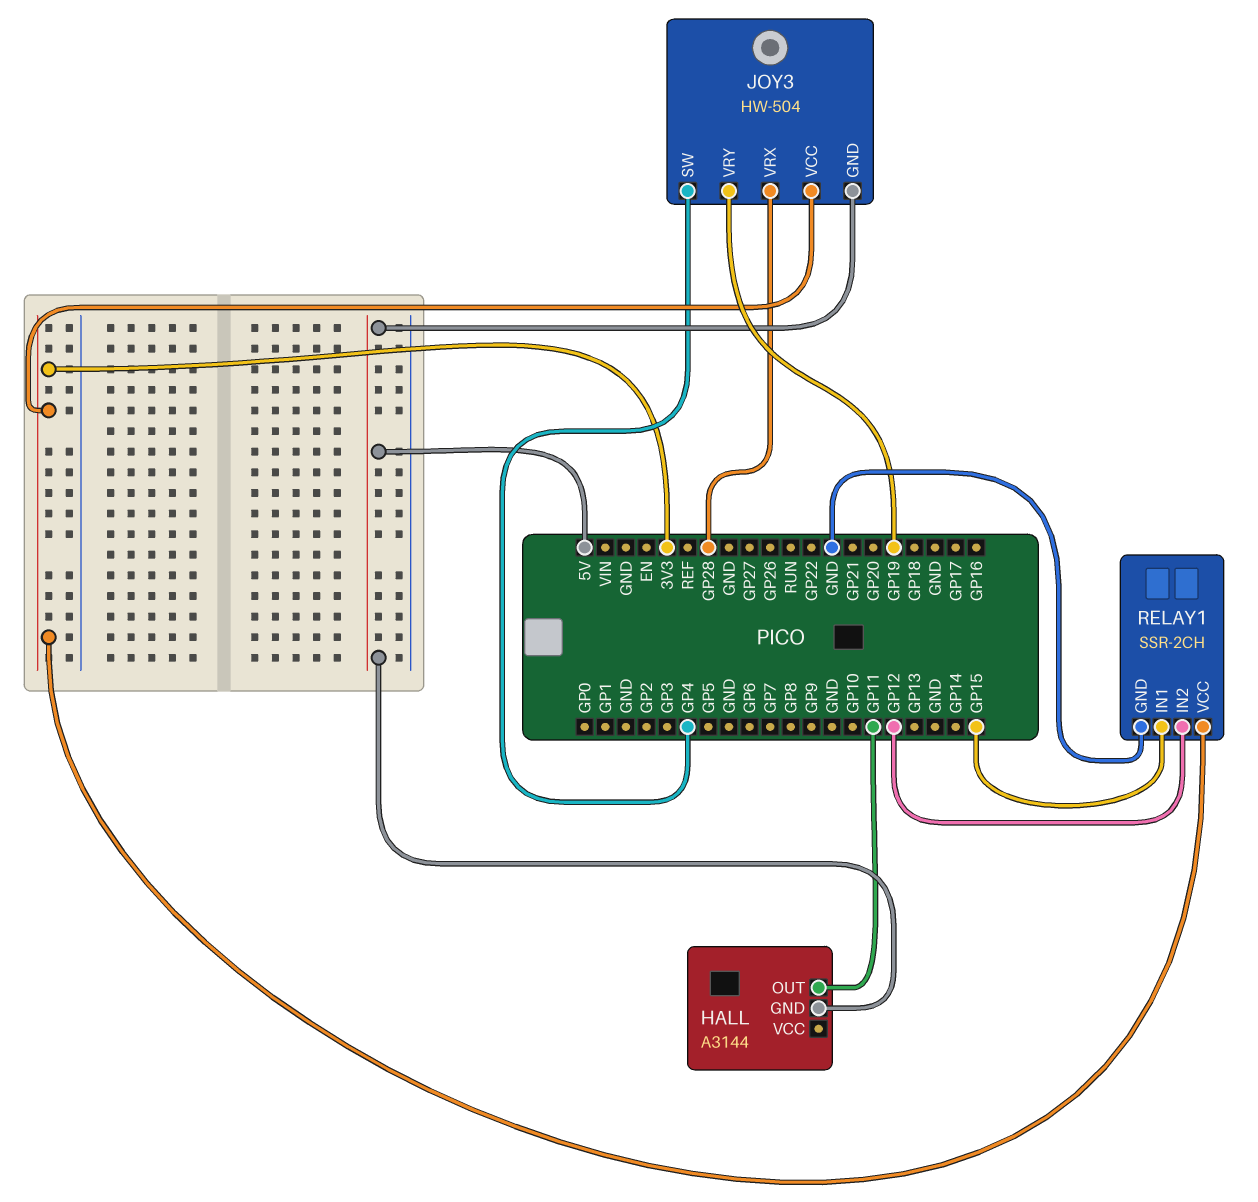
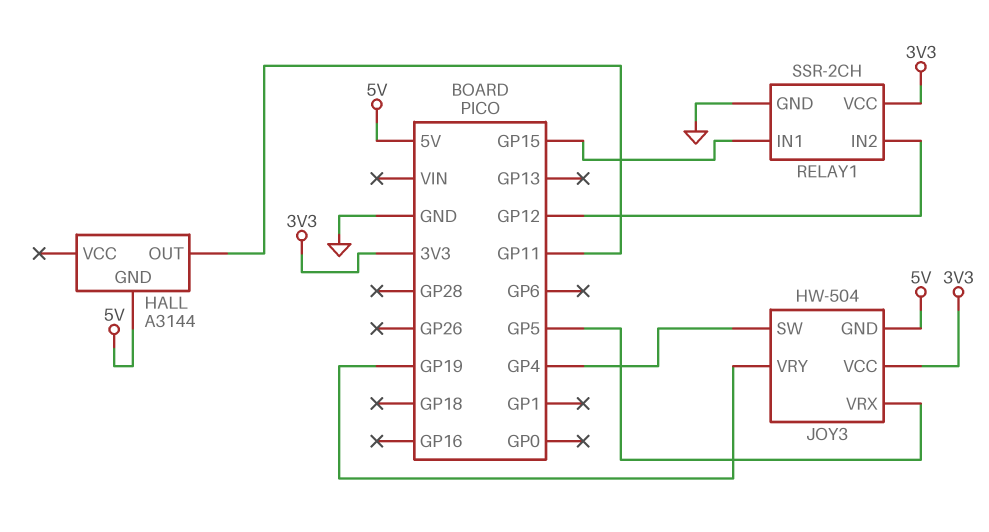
JOY3 pin VRX: GP28 -> GP5

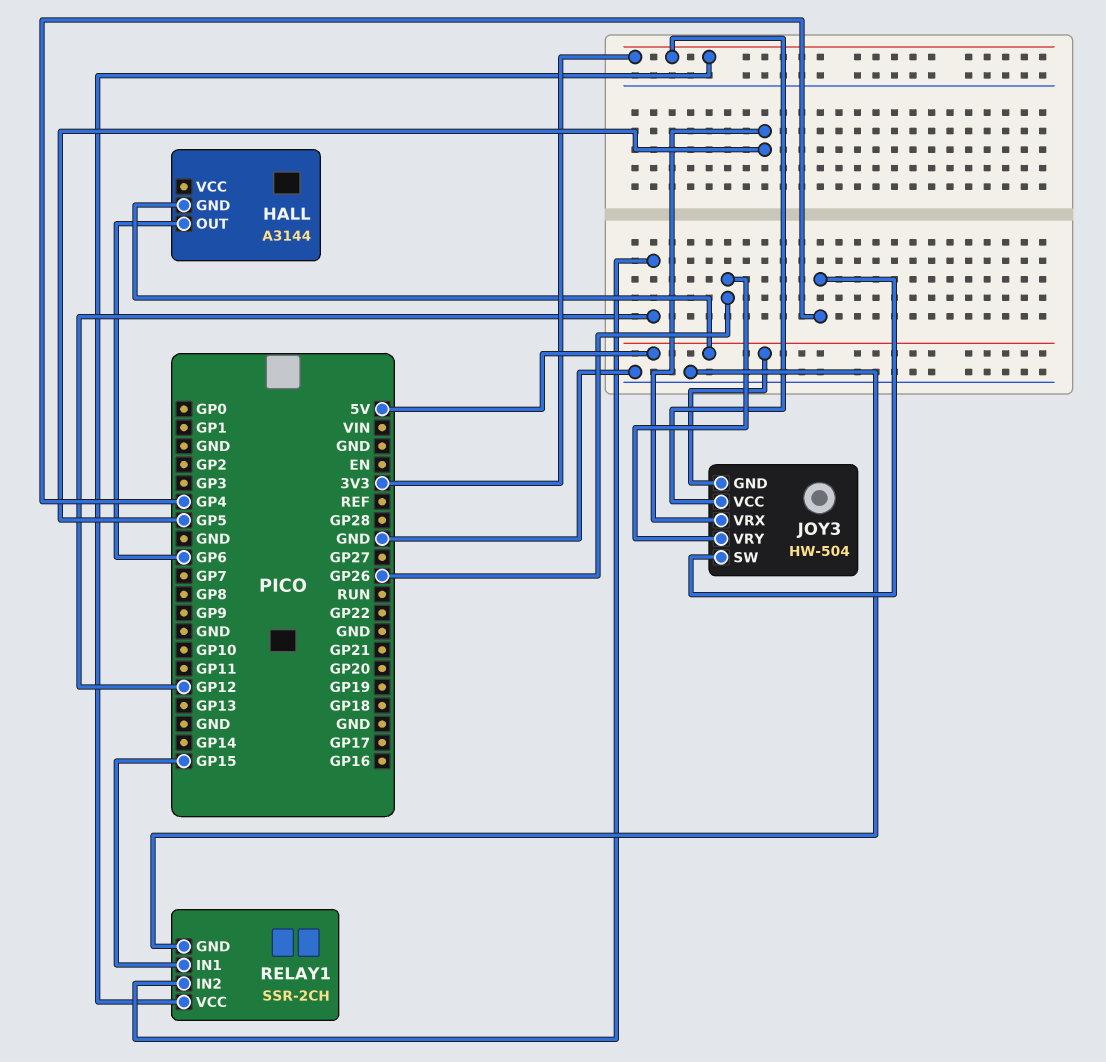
HALL pin OUT: GP11 -> GP6
JOY3 pin VRY: GP19 -> GP26

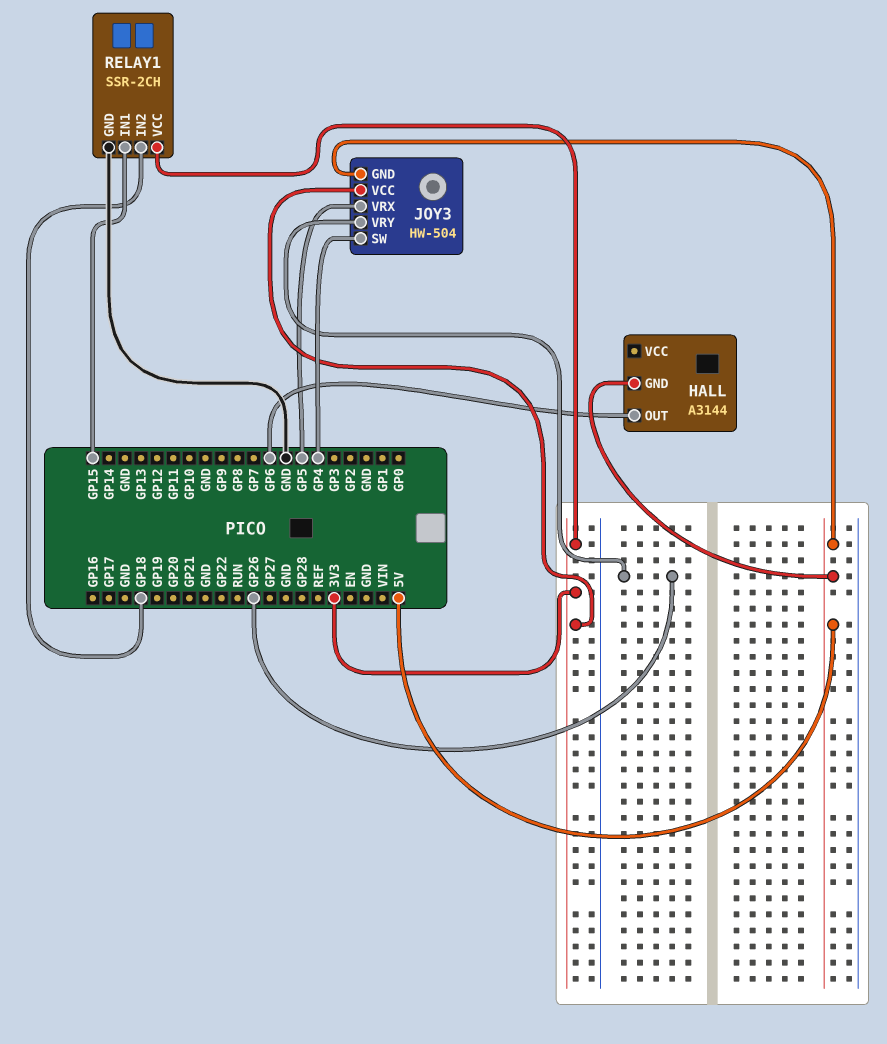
RELAY1 pin IN2: GP12 -> GP18

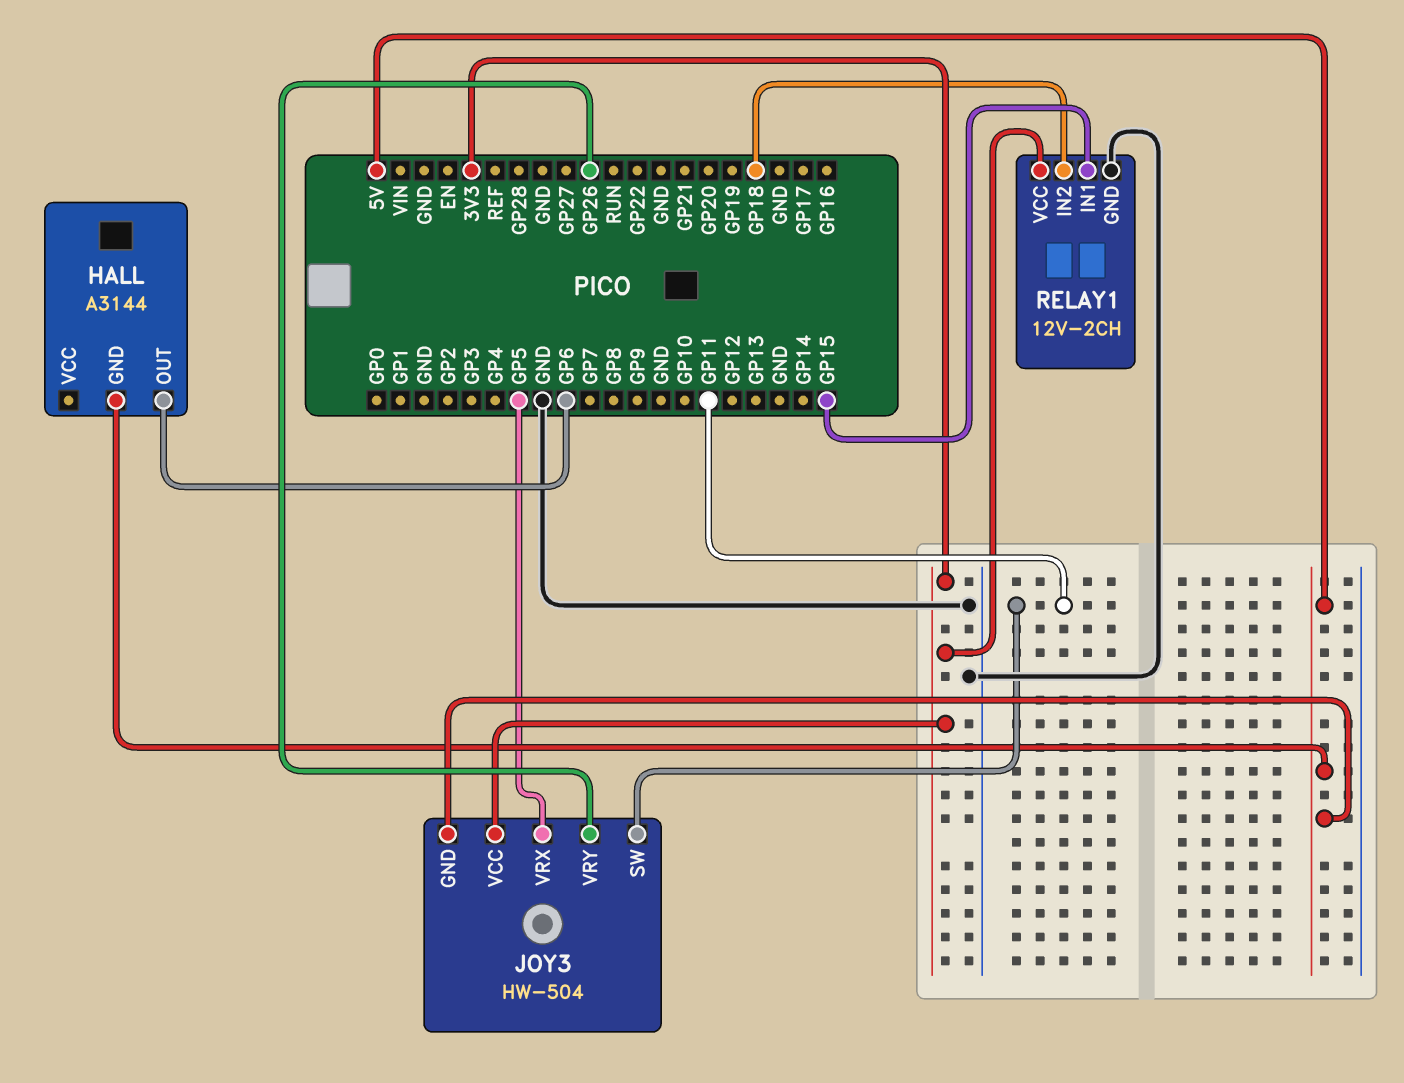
JOY3 pin SW: GP4 -> GP11
RELAY1: SSR-2CH -> 12V-2CH

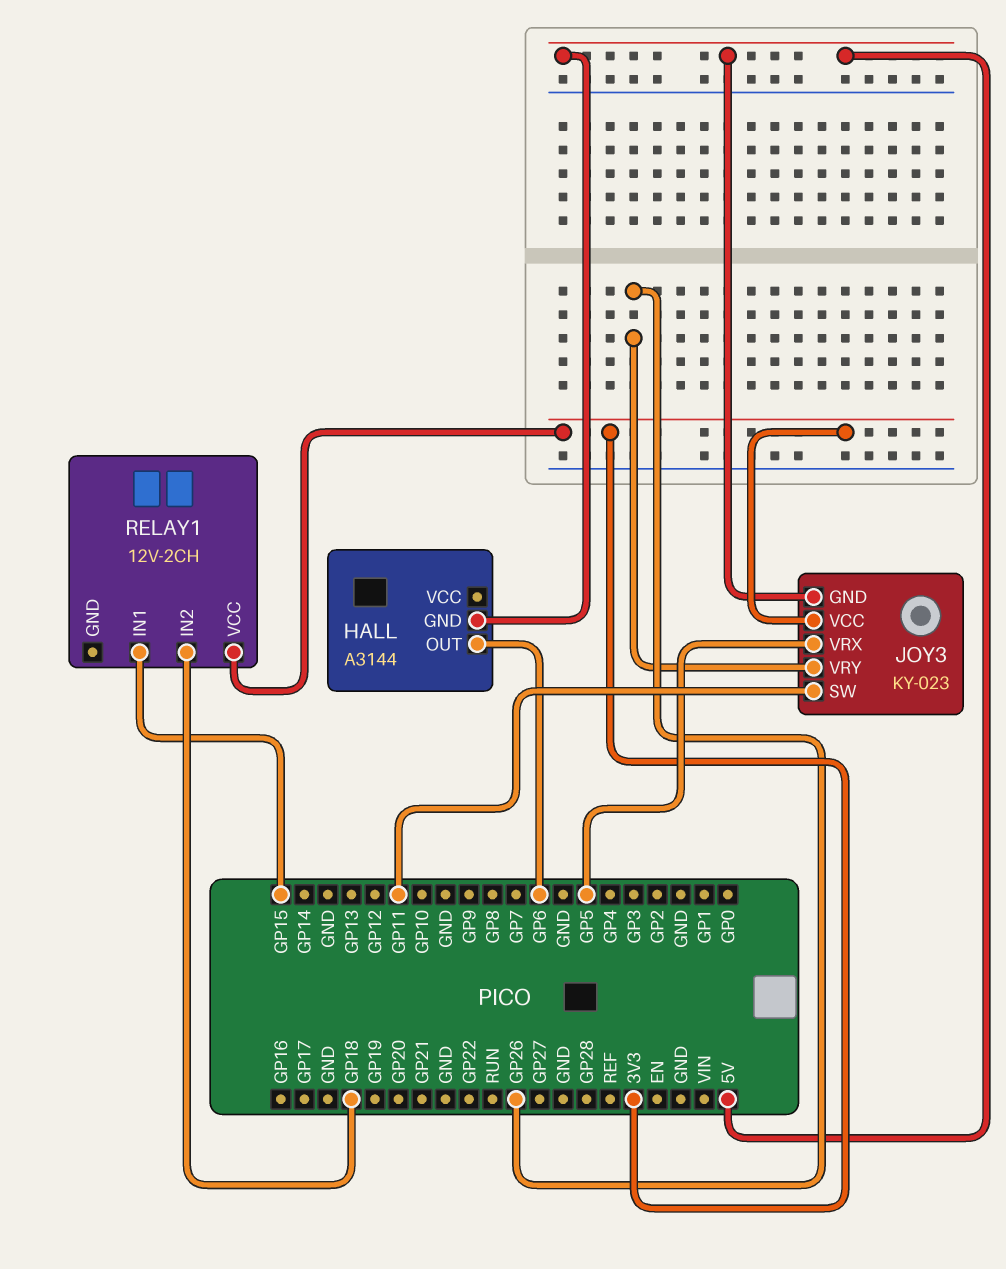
JOY3: HW-504 -> KY-023
RELAY1 pin GND: GND -> none

